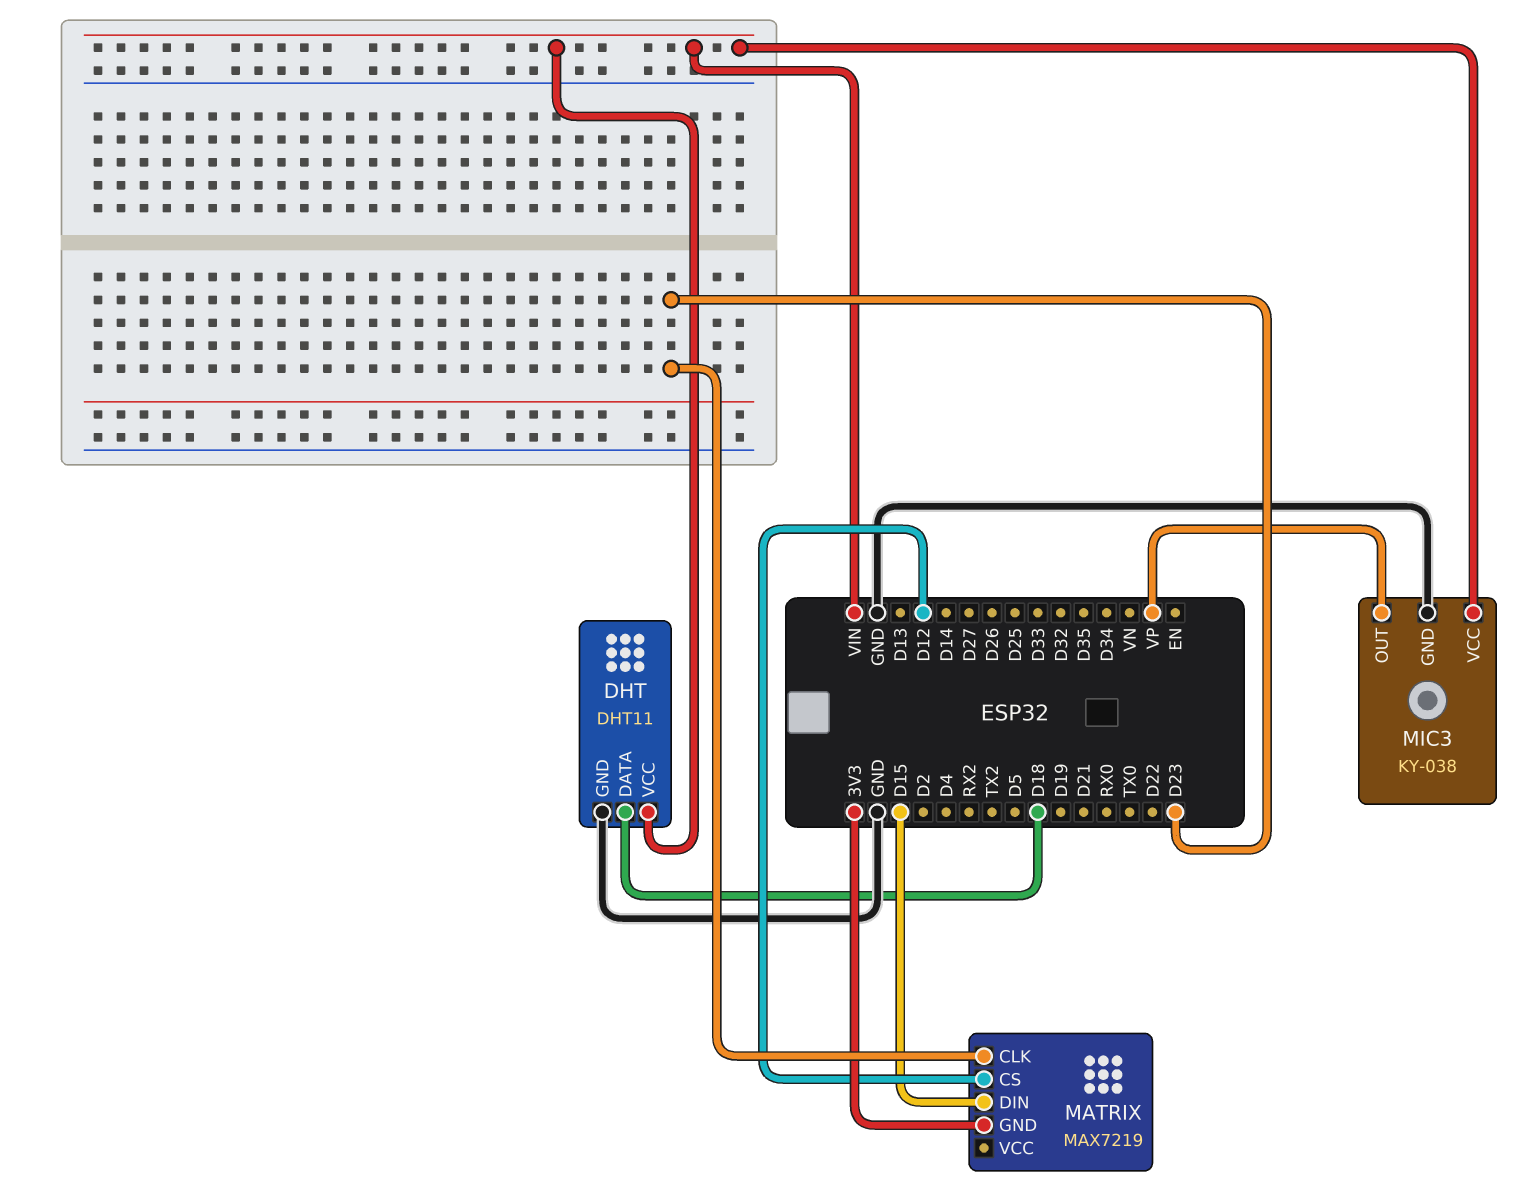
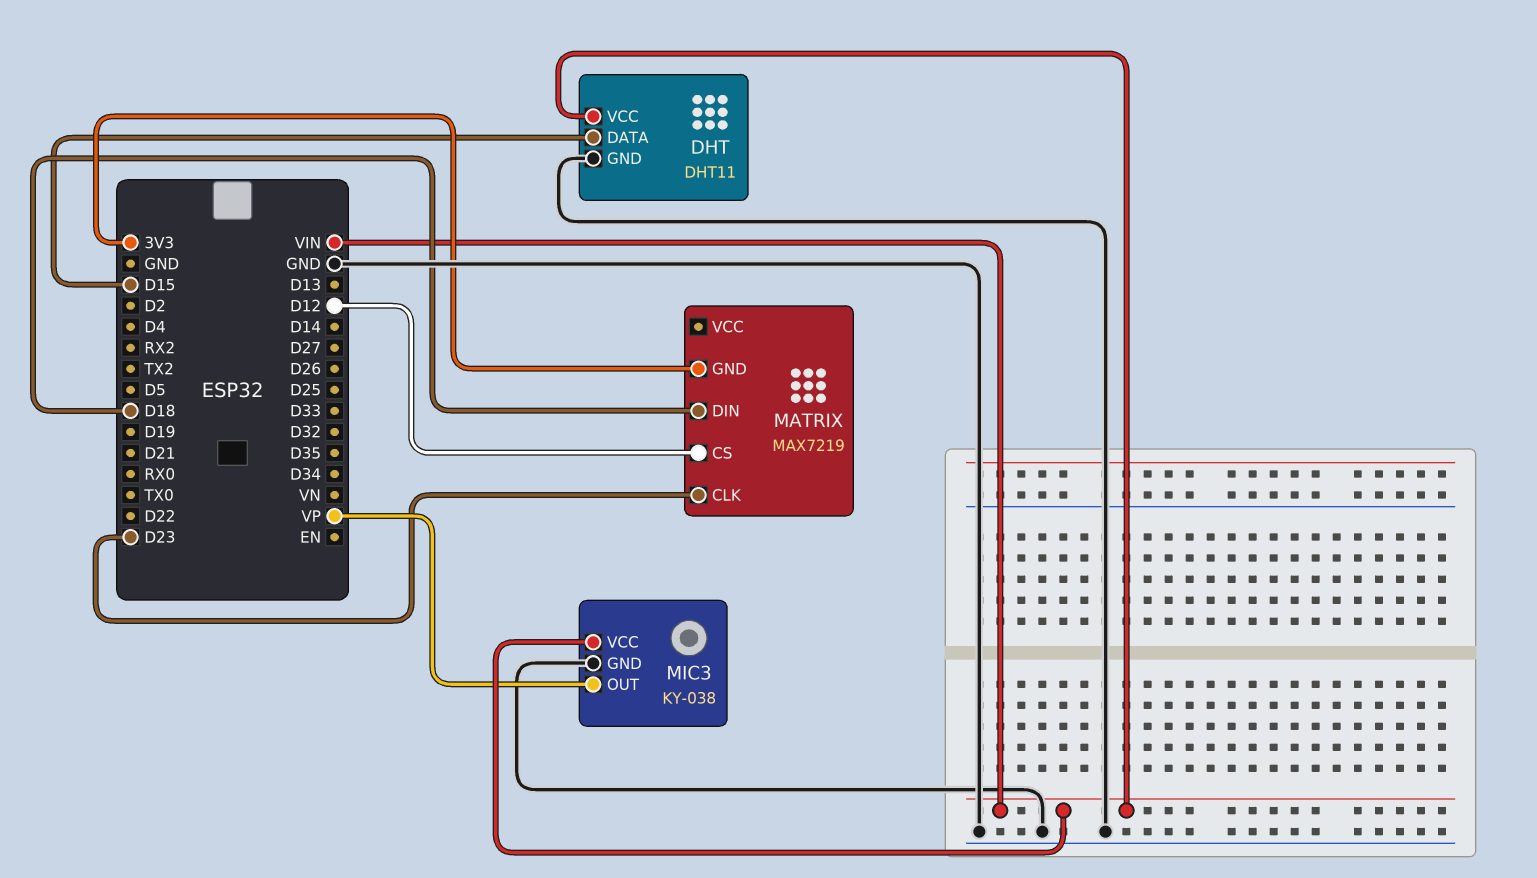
DHT pin DATA: D18 -> D15
MATRIX pin DIN: D15 -> D18

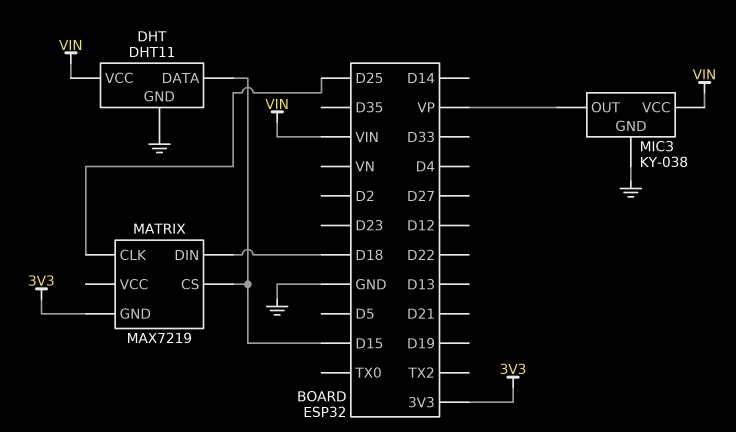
MATRIX pin CLK: D23 -> D25
MATRIX pin CS: D12 -> D15

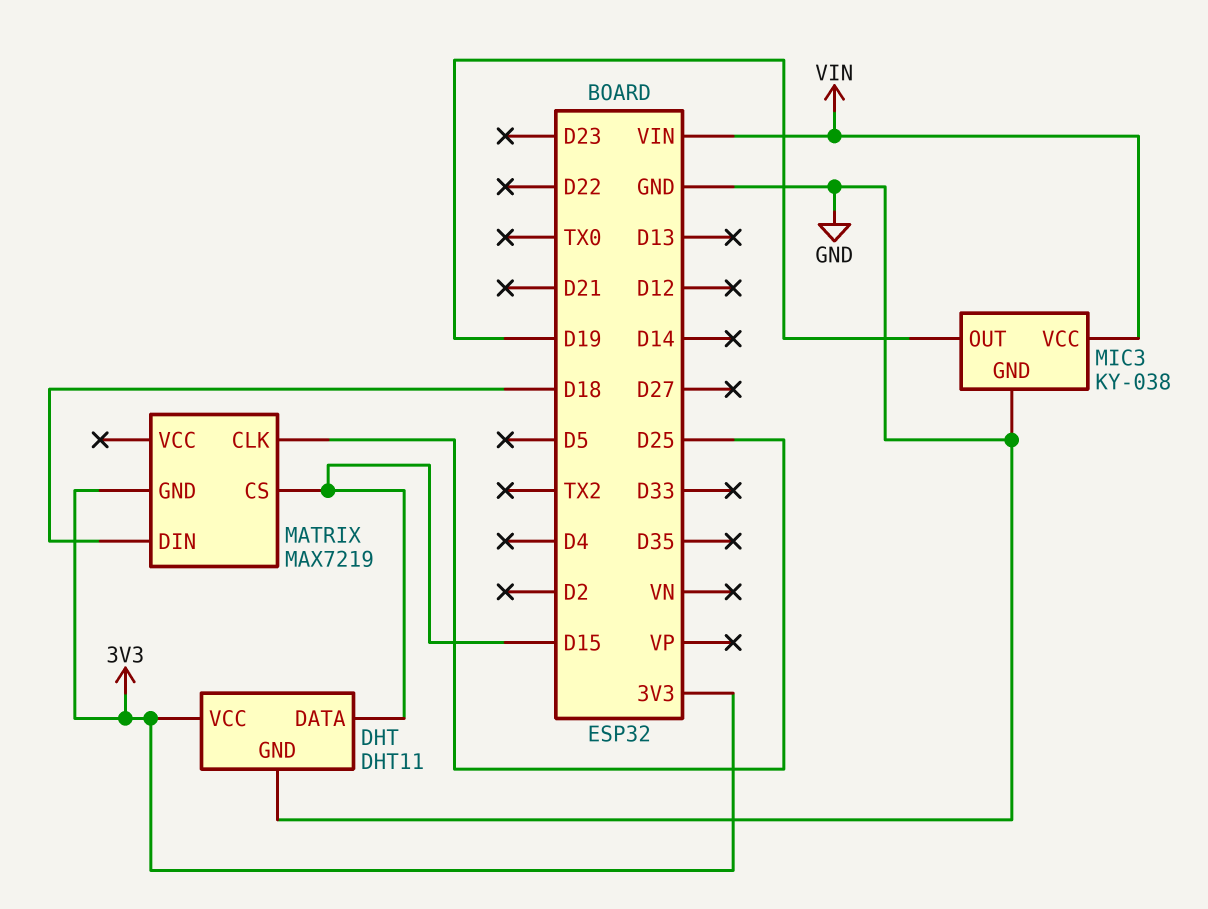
DHT pin VCC: VIN -> 3V3
MIC3 pin OUT: VP -> D19

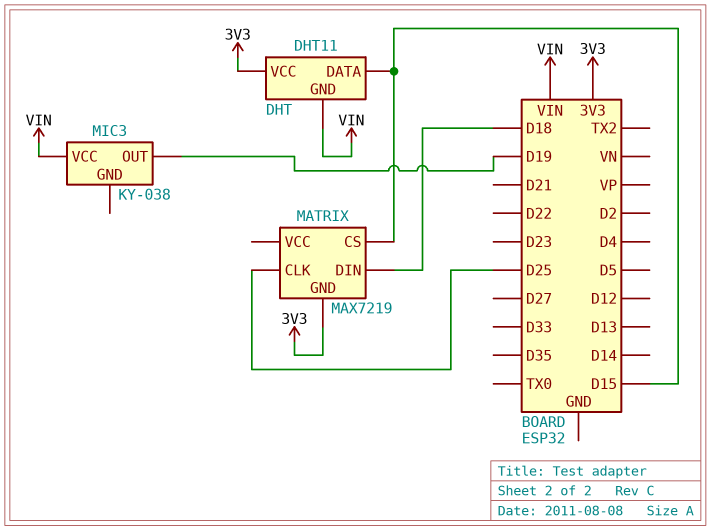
DHT pin GND: GND -> VIN
MIC3 pin GND: GND -> none

